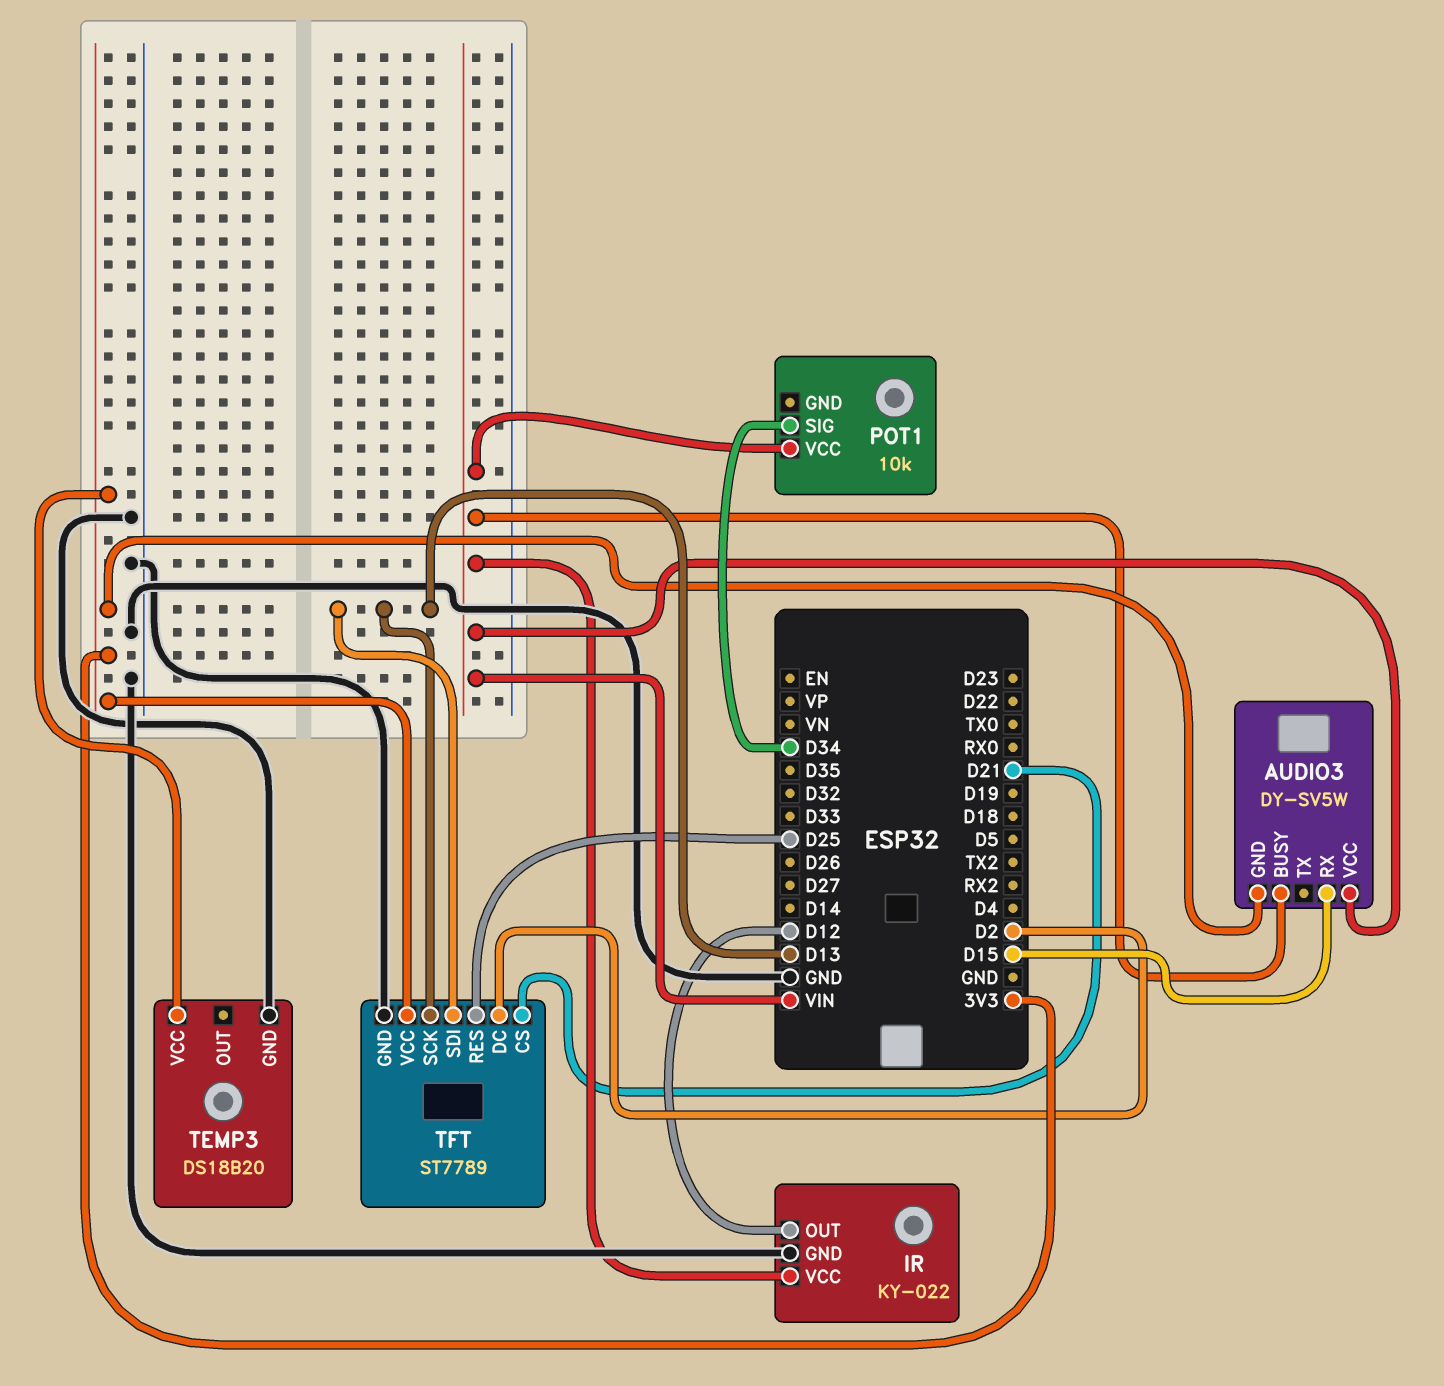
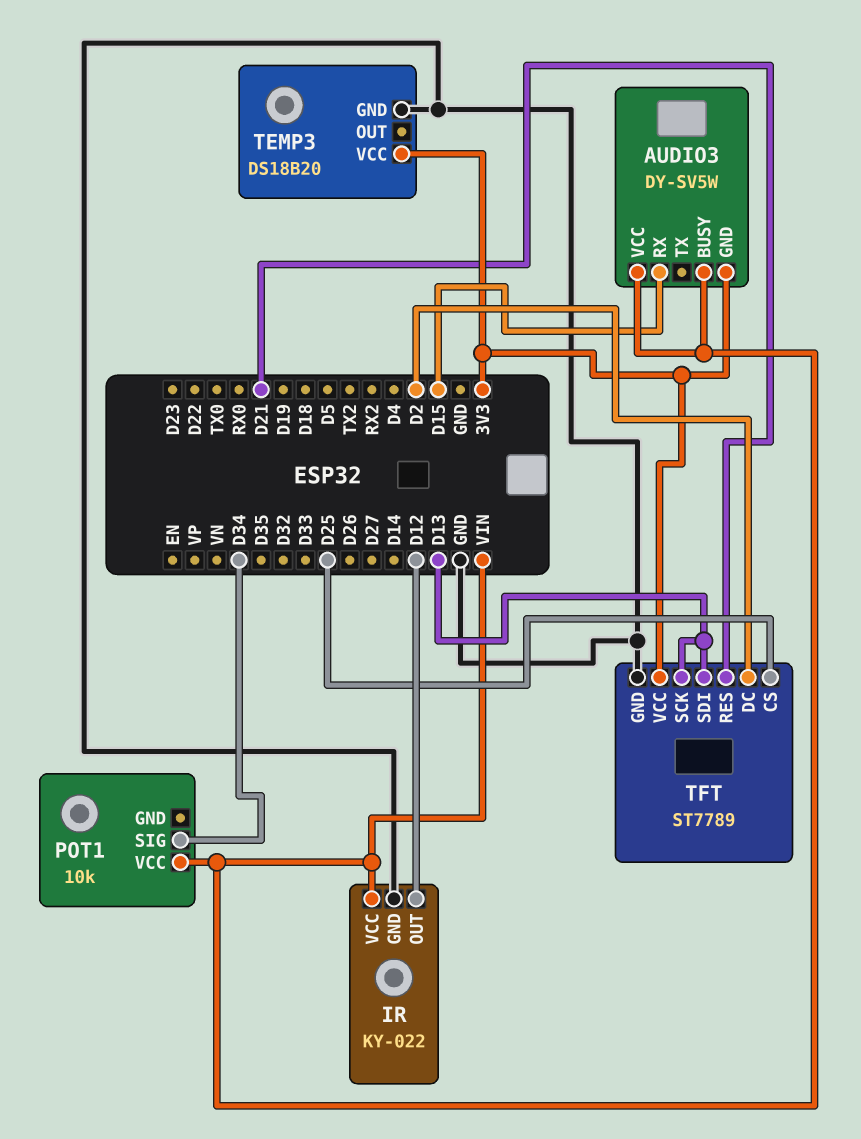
TFT pin CS: D21 -> D25
TFT pin RES: D25 -> D21

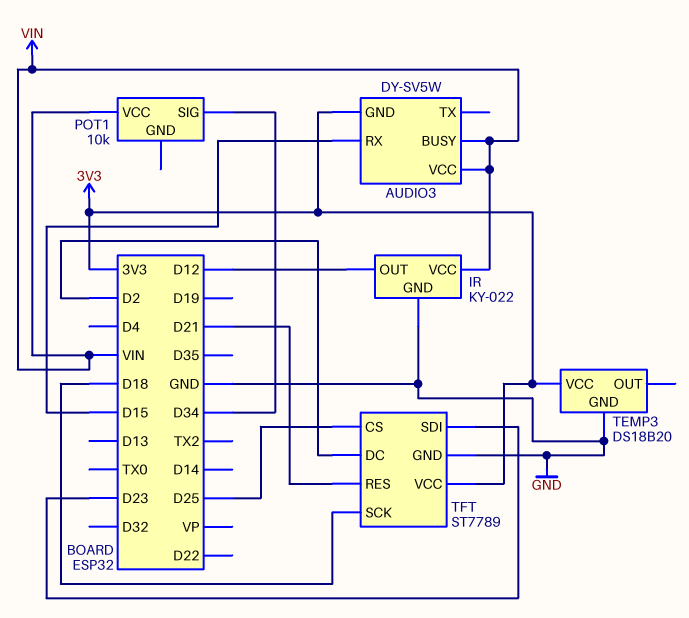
TFT pin SCK: D13 -> D18
TFT pin SDI: D13 -> D23

